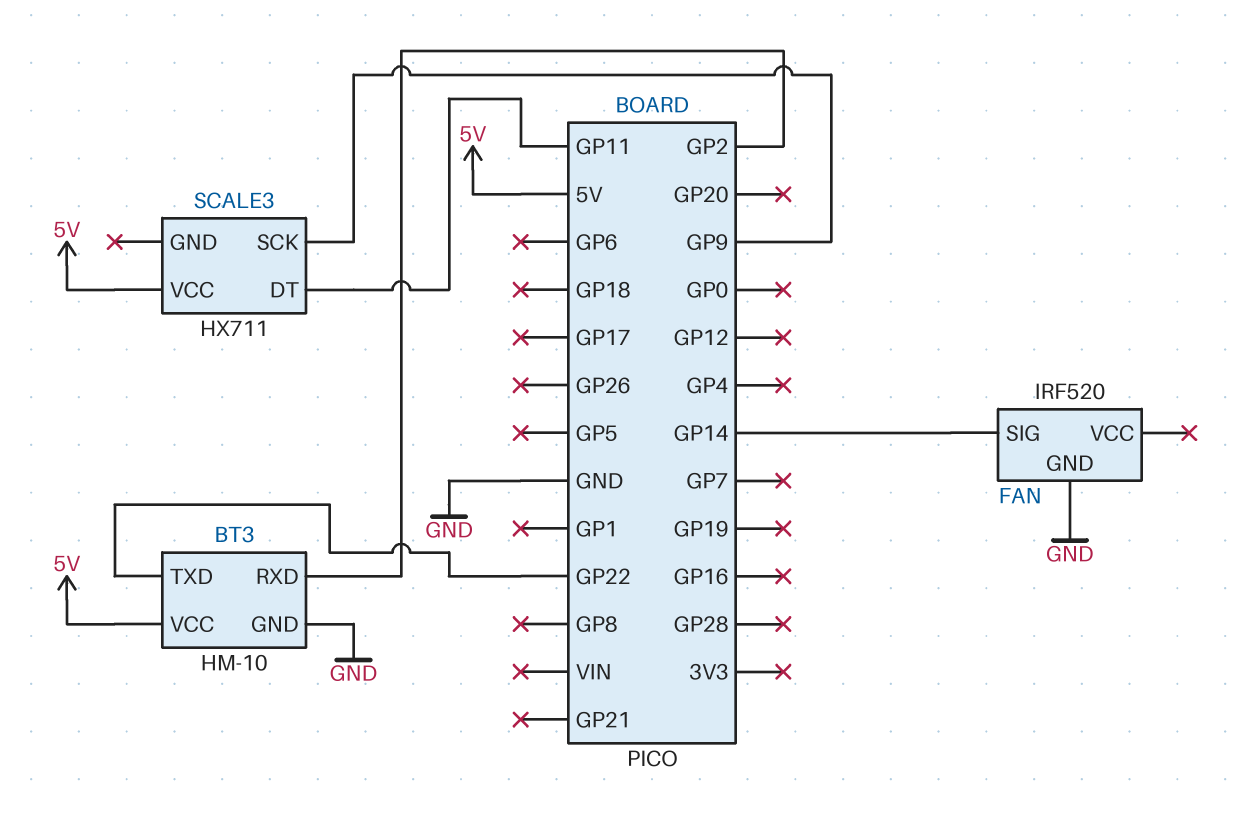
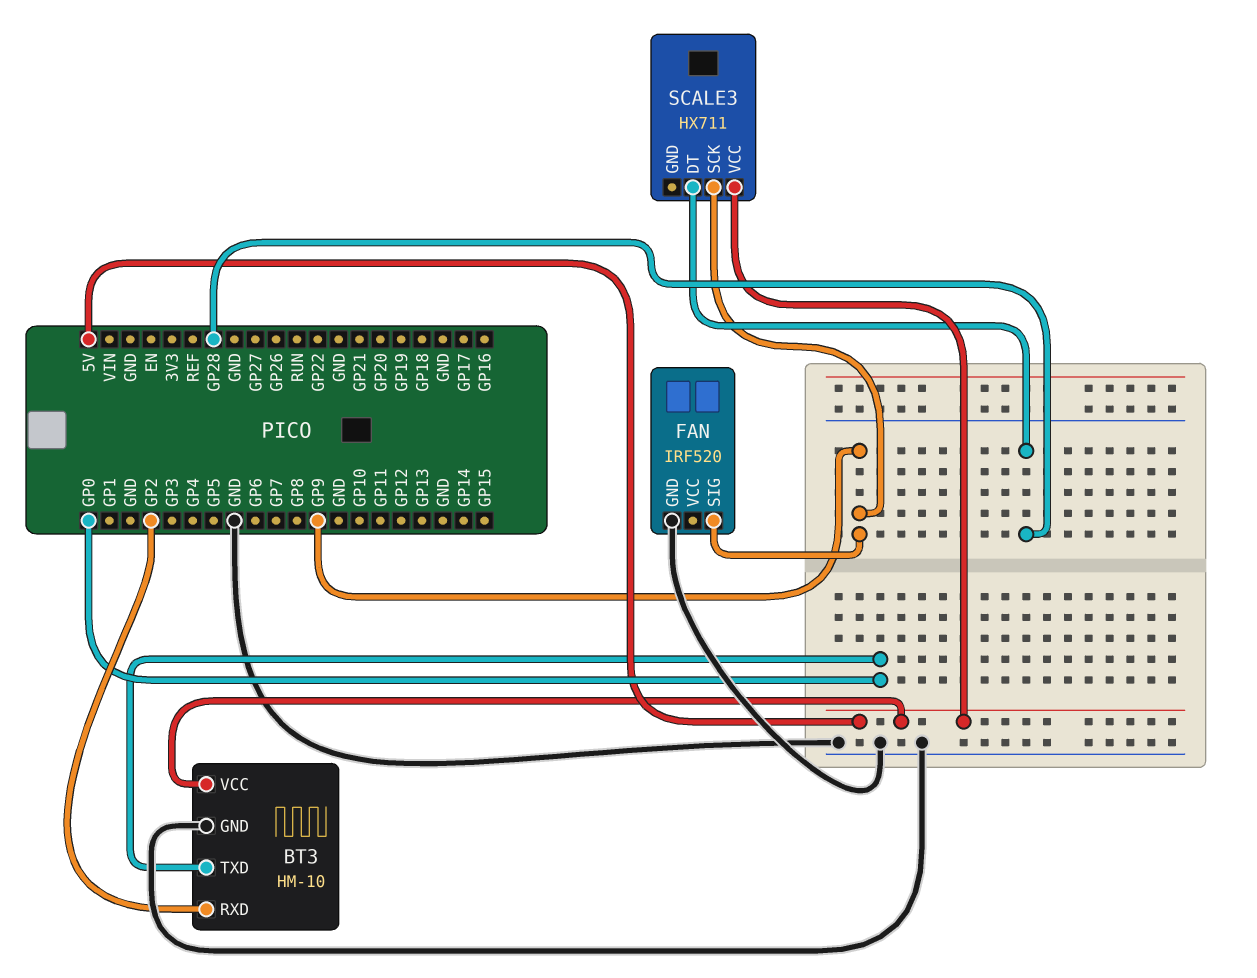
BT3 pin TXD: GP22 -> GP0
FAN pin SIG: GP14 -> GP9
SCALE3 pin DT: GP11 -> GP28

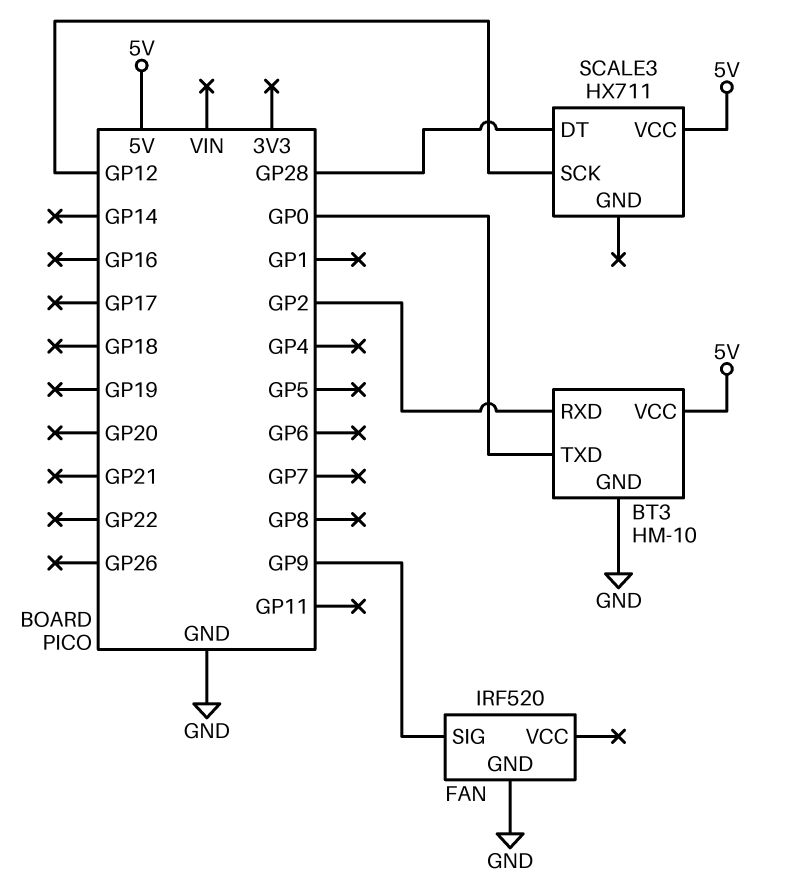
SCALE3 pin SCK: GP9 -> GP12

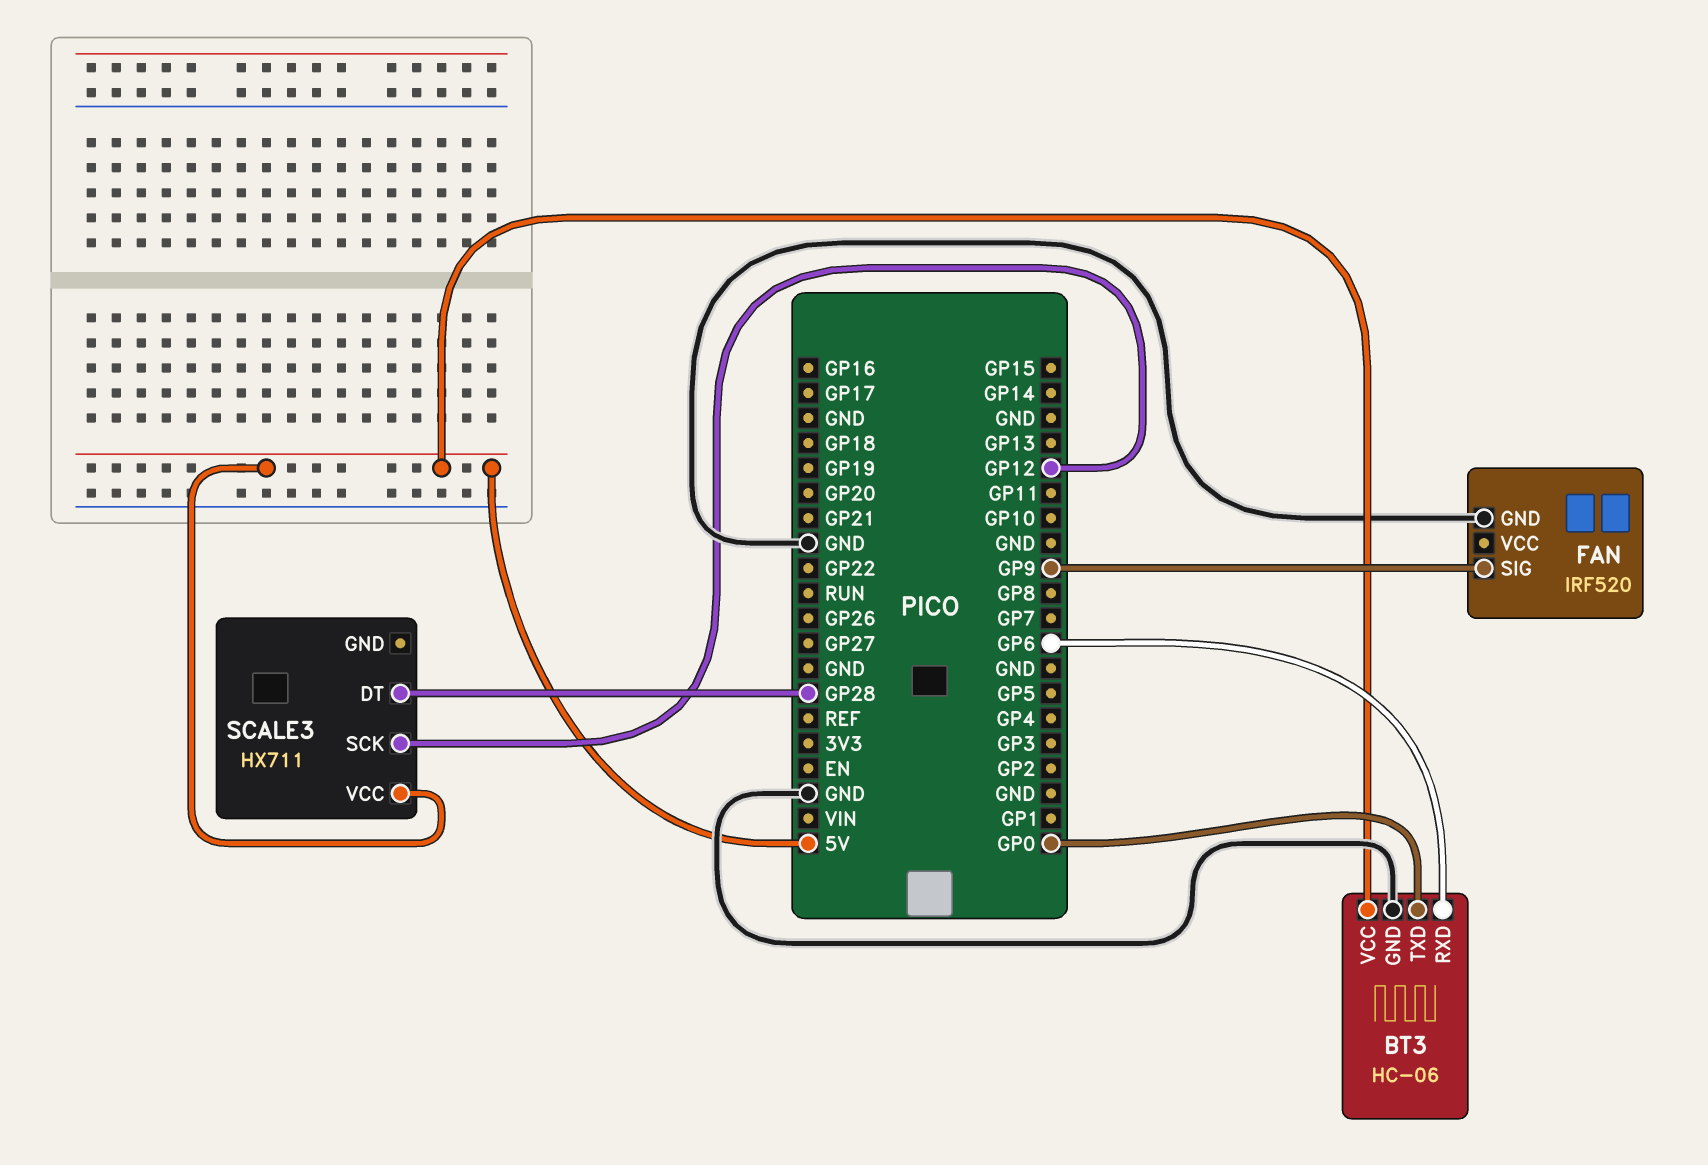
BT3: HM-10 -> HC-06
BT3 pin RXD: GP2 -> GP6

